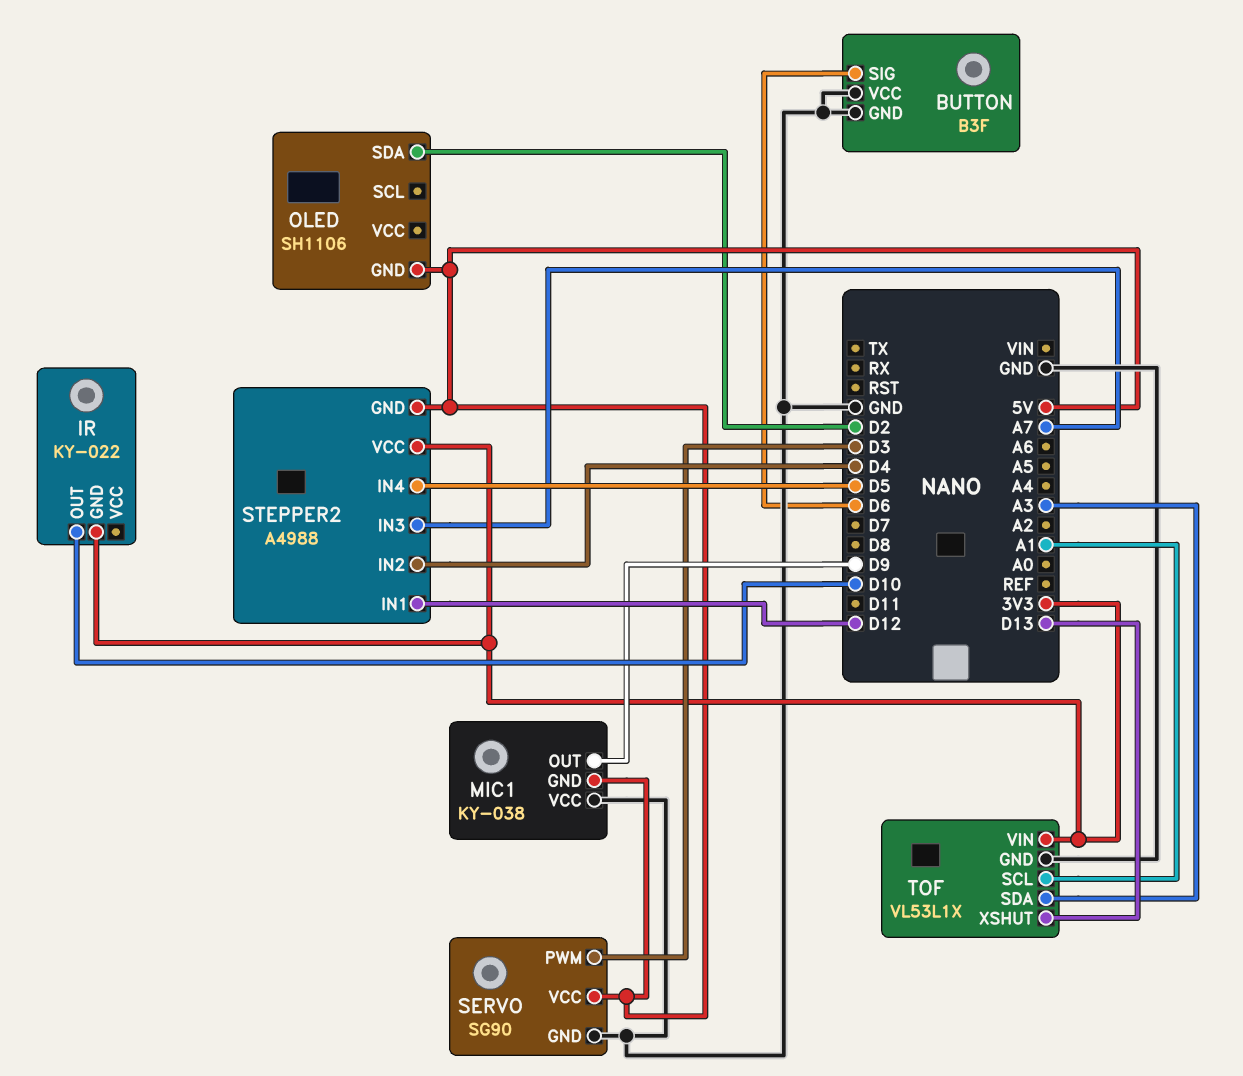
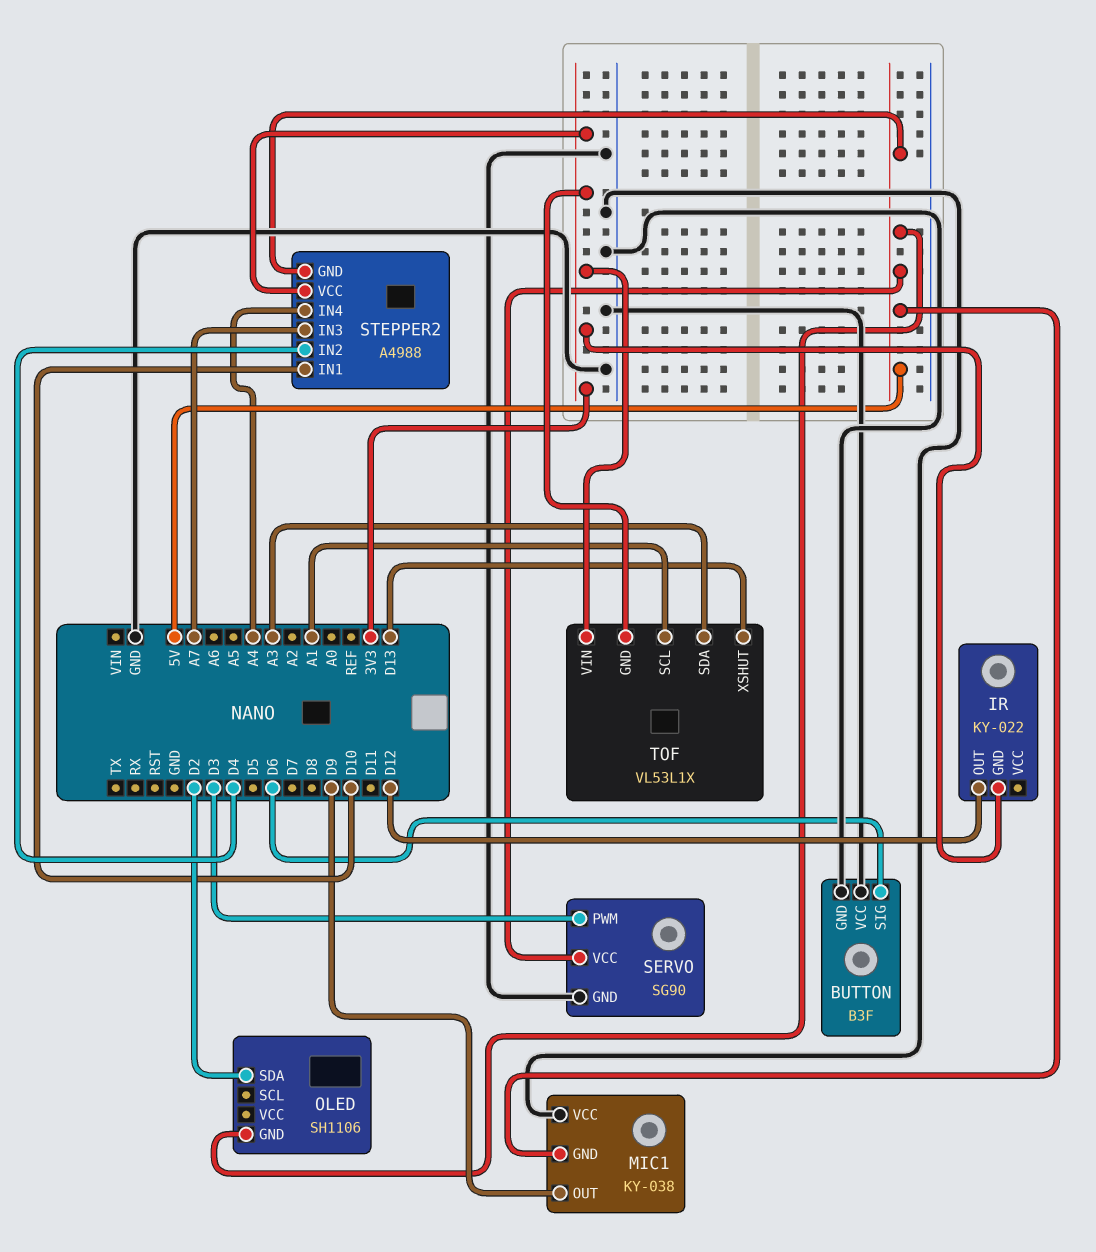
IR pin OUT: D10 -> D12
STEPPER2 pin IN1: D12 -> D10
STEPPER2 pin IN4: D5 -> A4
TOF pin GND: GND -> 3V3

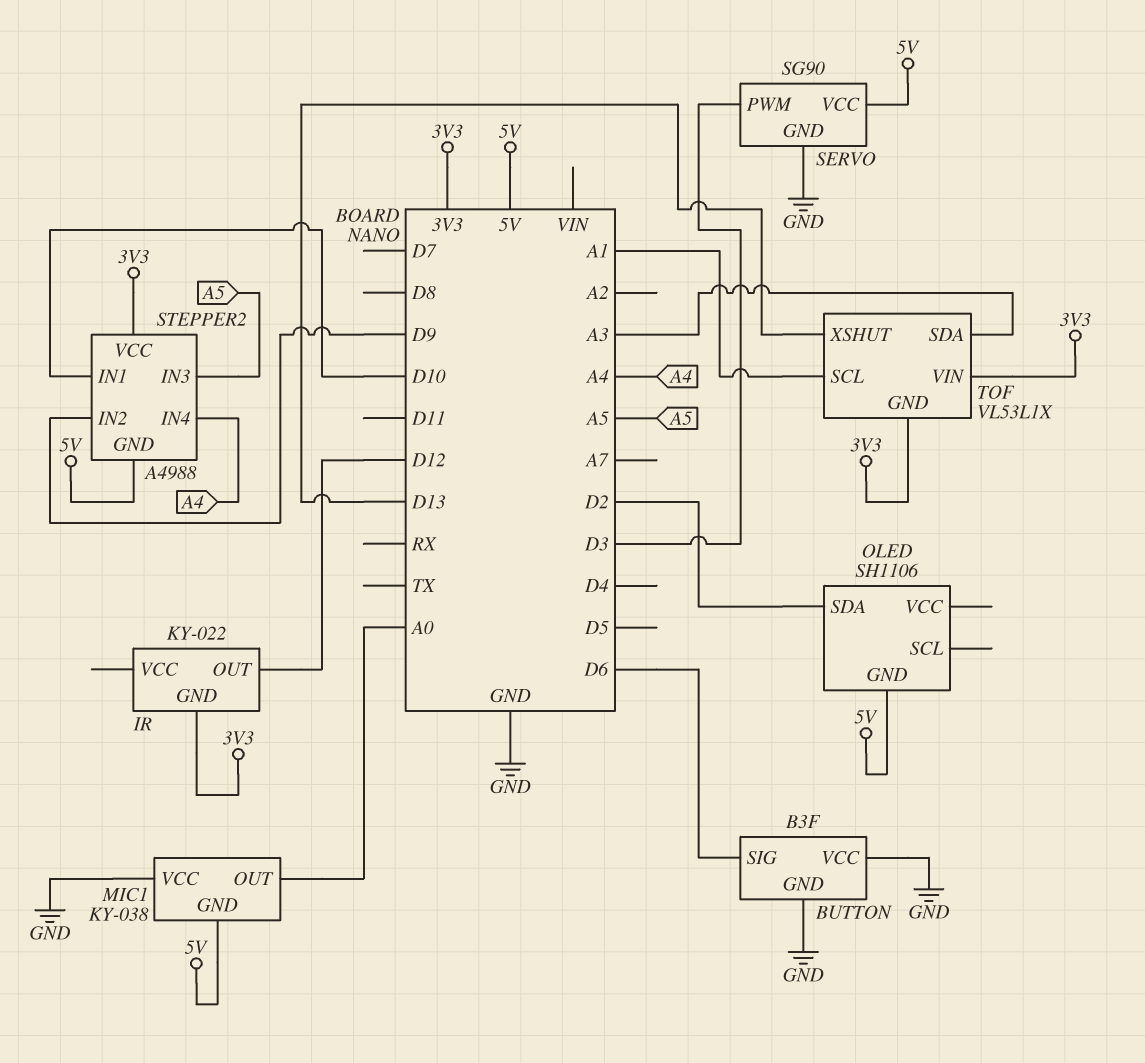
MIC1 pin OUT: D9 -> A0
STEPPER2 pin IN2: D4 -> D9
STEPPER2 pin IN3: A7 -> A5

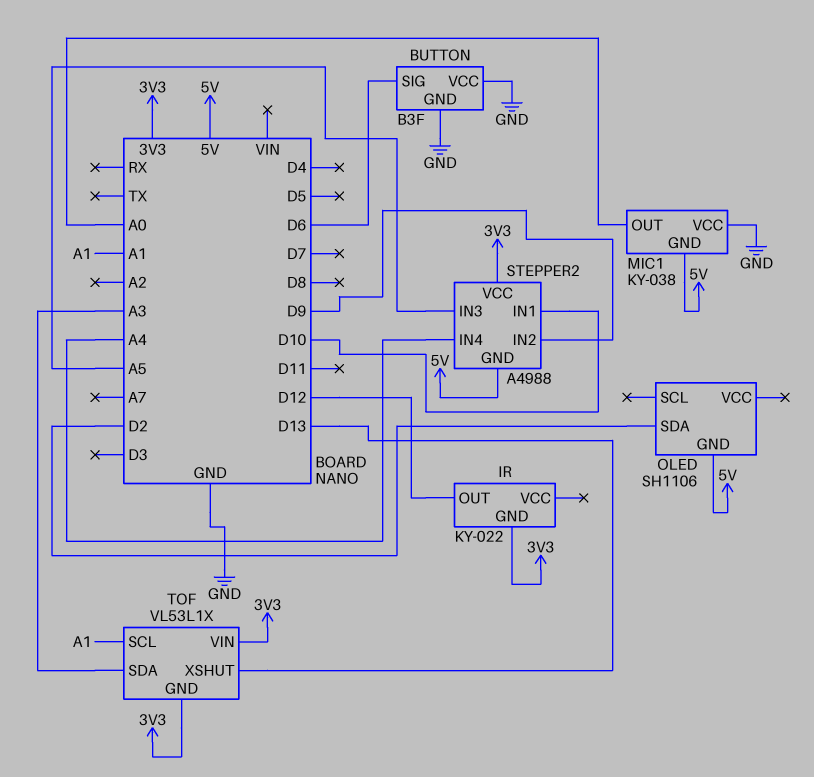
SERVO: SG90 -> none
SERVO pin GND: GND -> none
SERVO pin PWM: D3 -> none
SERVO pin VCC: 5V -> none

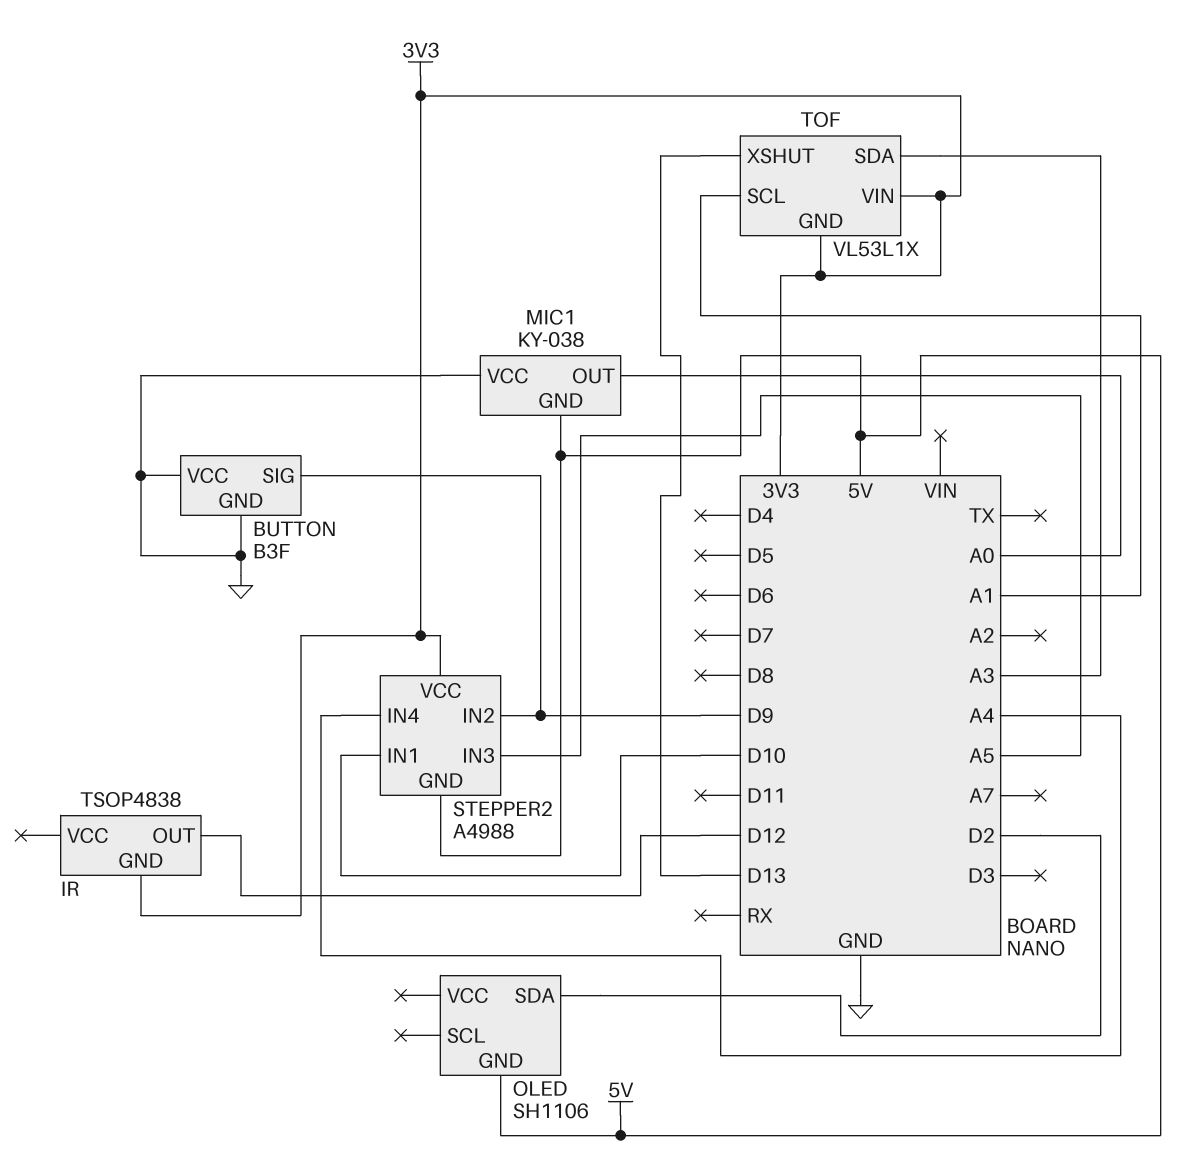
BUTTON pin SIG: D6 -> D9
IR: KY-022 -> TSOP4838

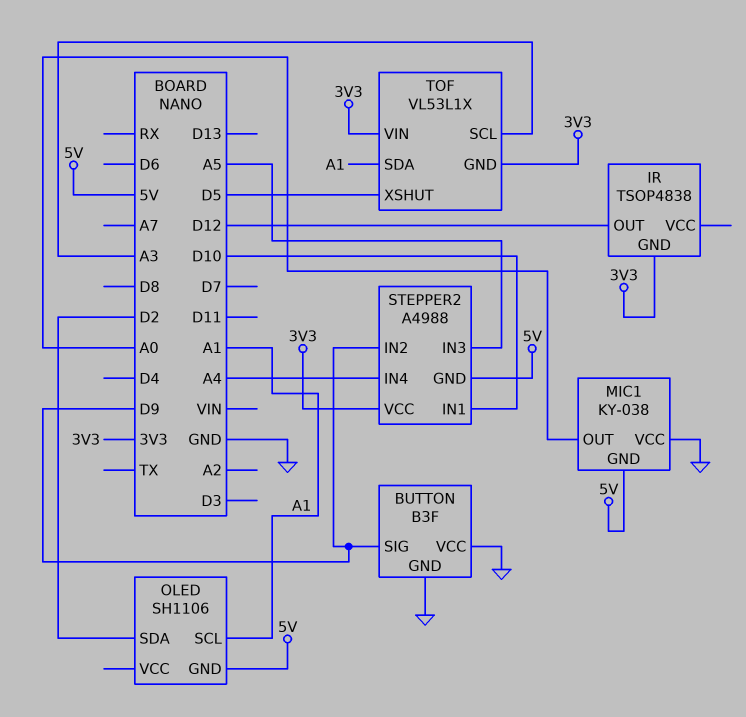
OLED pin SCL: none -> A1
TOF pin SCL: A1 -> A3
TOF pin SDA: A3 -> A1
TOF pin XSHUT: D13 -> D5

